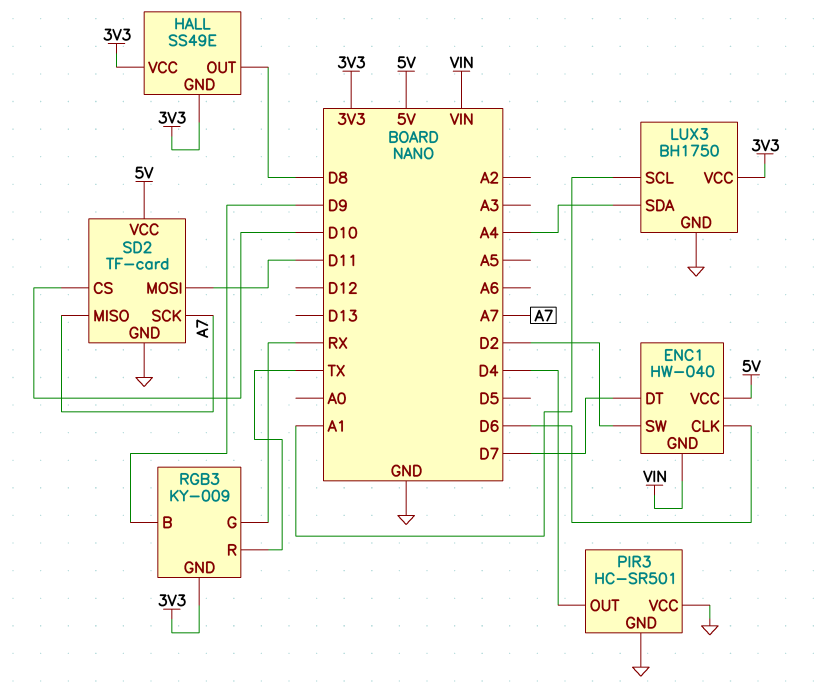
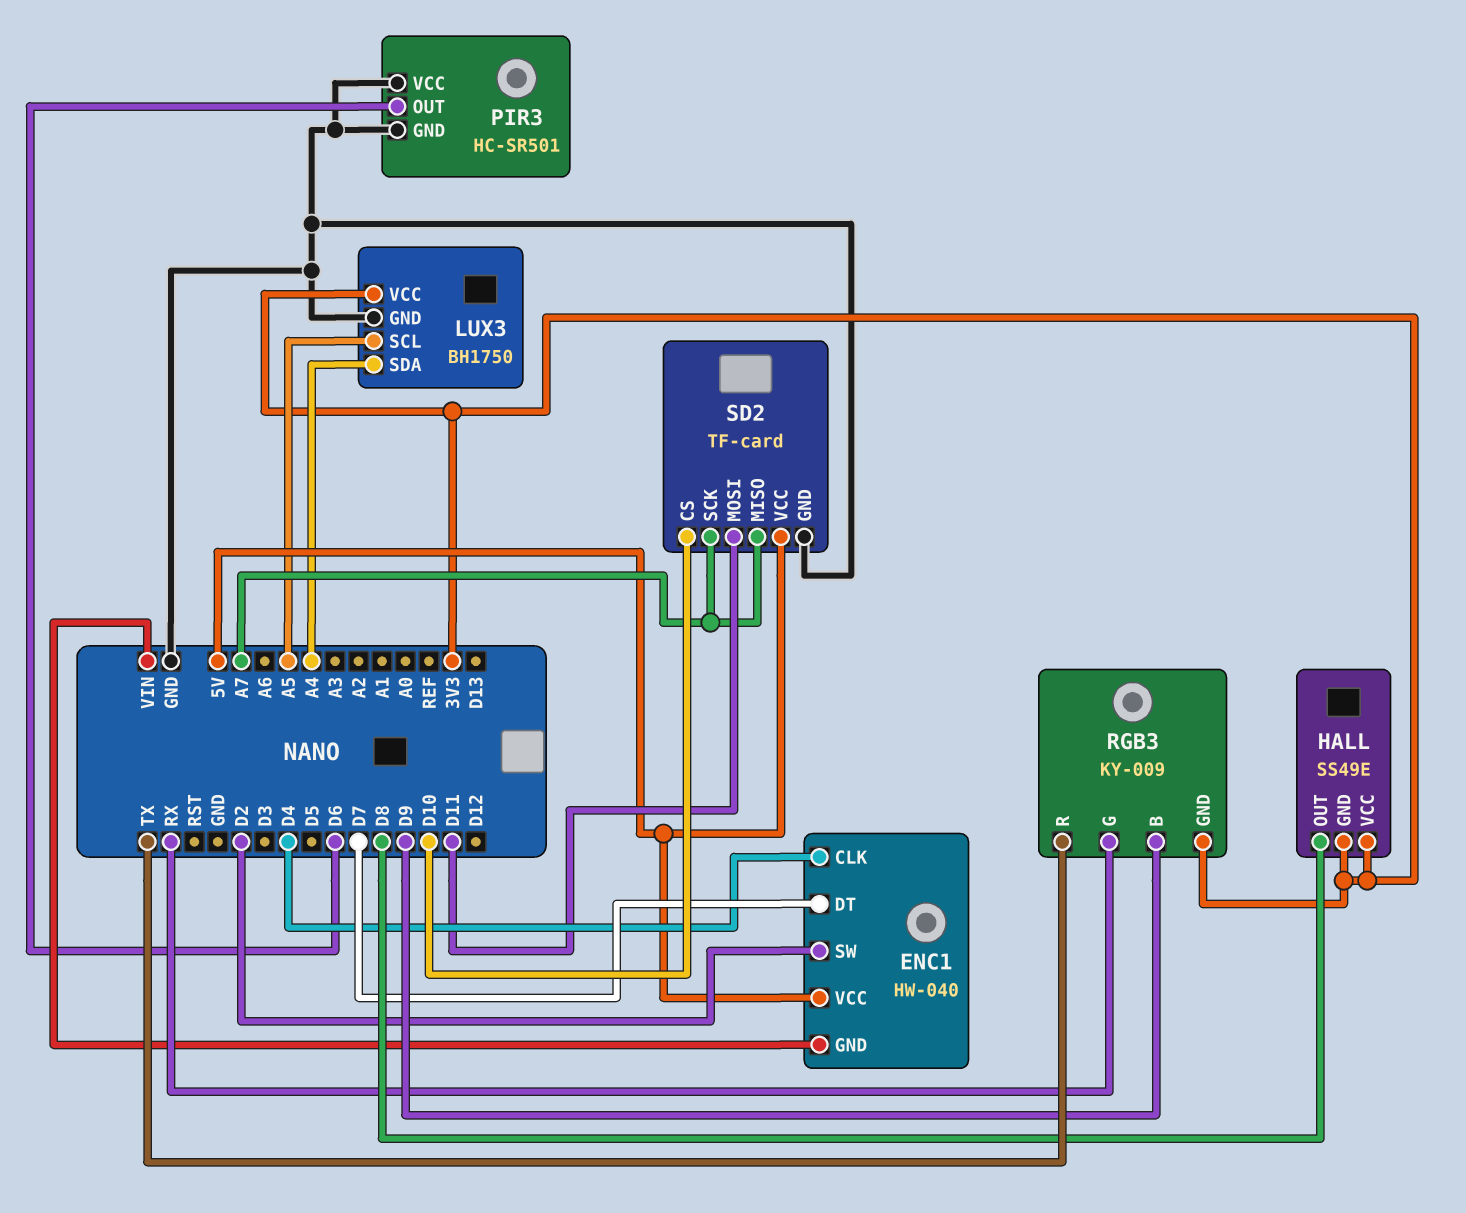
ENC1 pin CLK: D6 -> D4
LUX3 pin SCL: A1 -> A5
PIR3 pin OUT: D4 -> D6

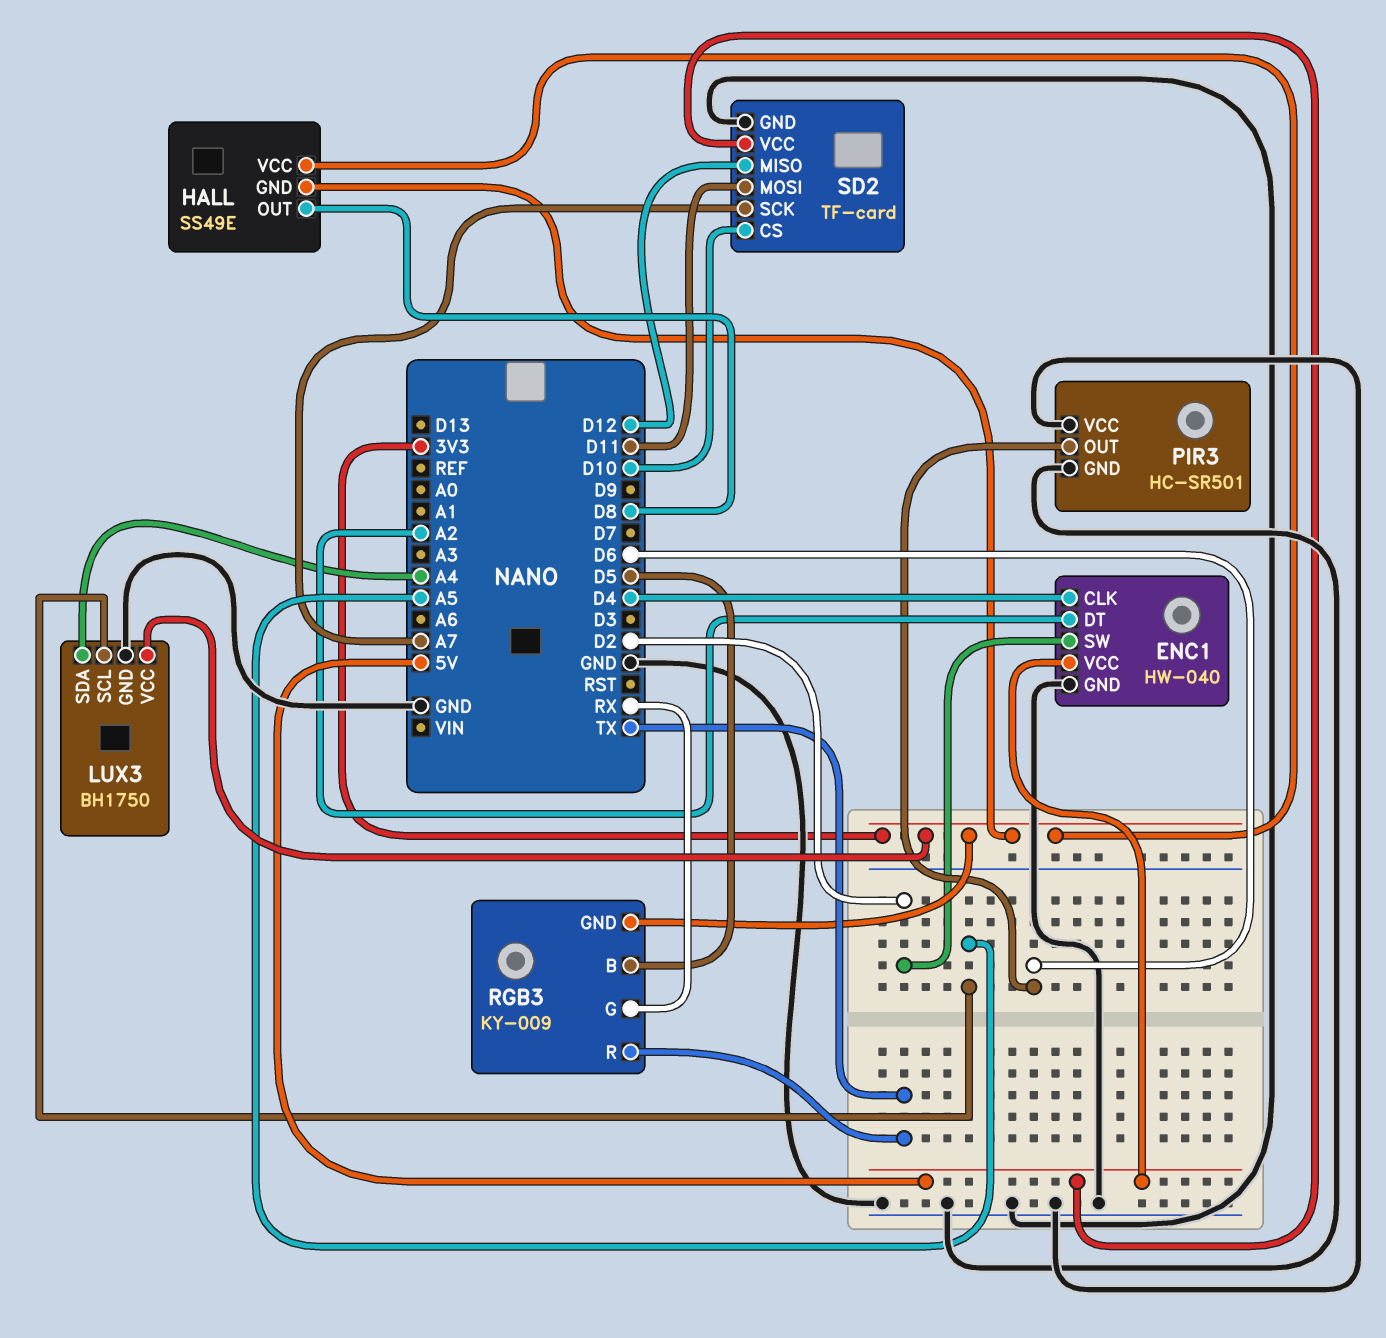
ENC1 pin DT: D7 -> A2
ENC1 pin GND: VIN -> GND
RGB3 pin B: D9 -> D5
SD2 pin MISO: A7 -> D12

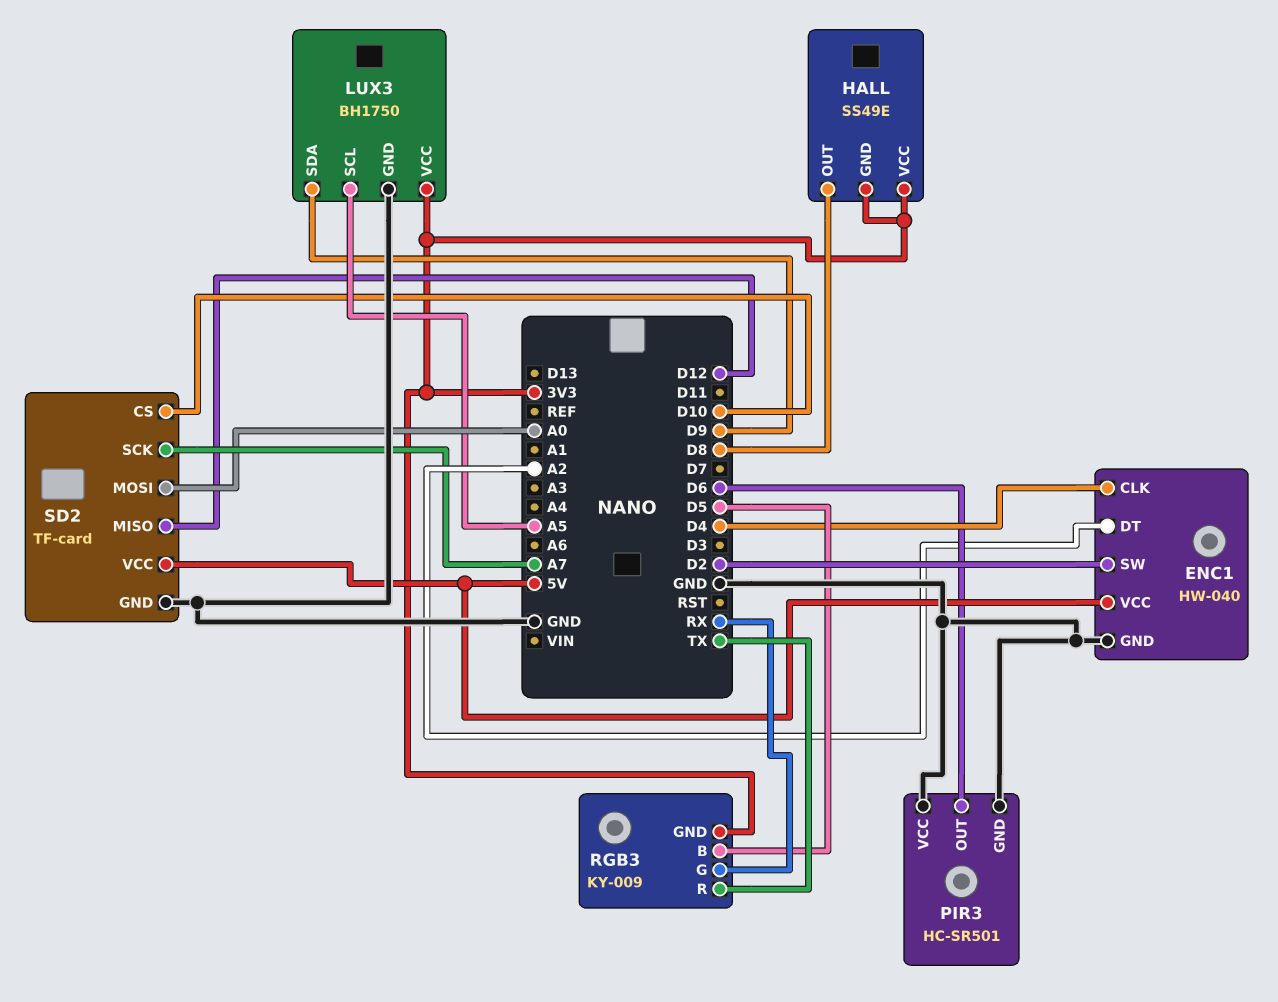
LUX3 pin SDA: A4 -> D9
SD2 pin MOSI: D11 -> A0

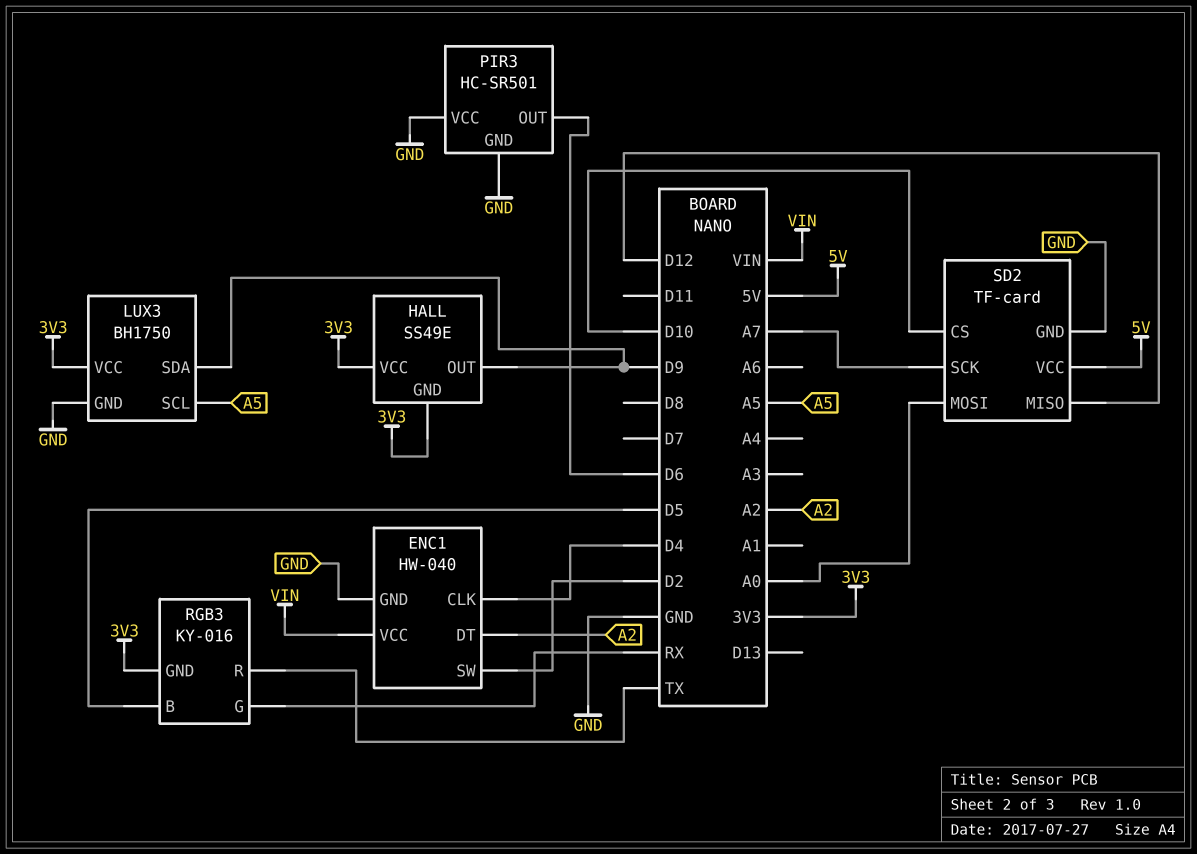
ENC1 pin VCC: 5V -> VIN
HALL pin OUT: D8 -> D9
RGB3: KY-009 -> KY-016

